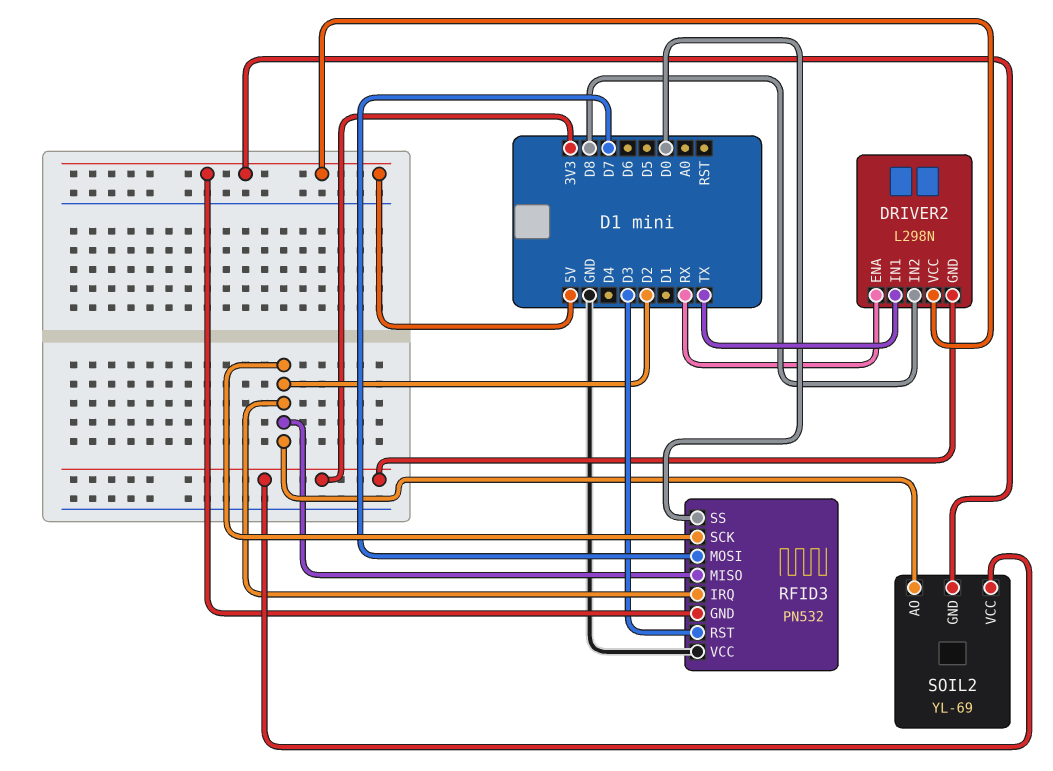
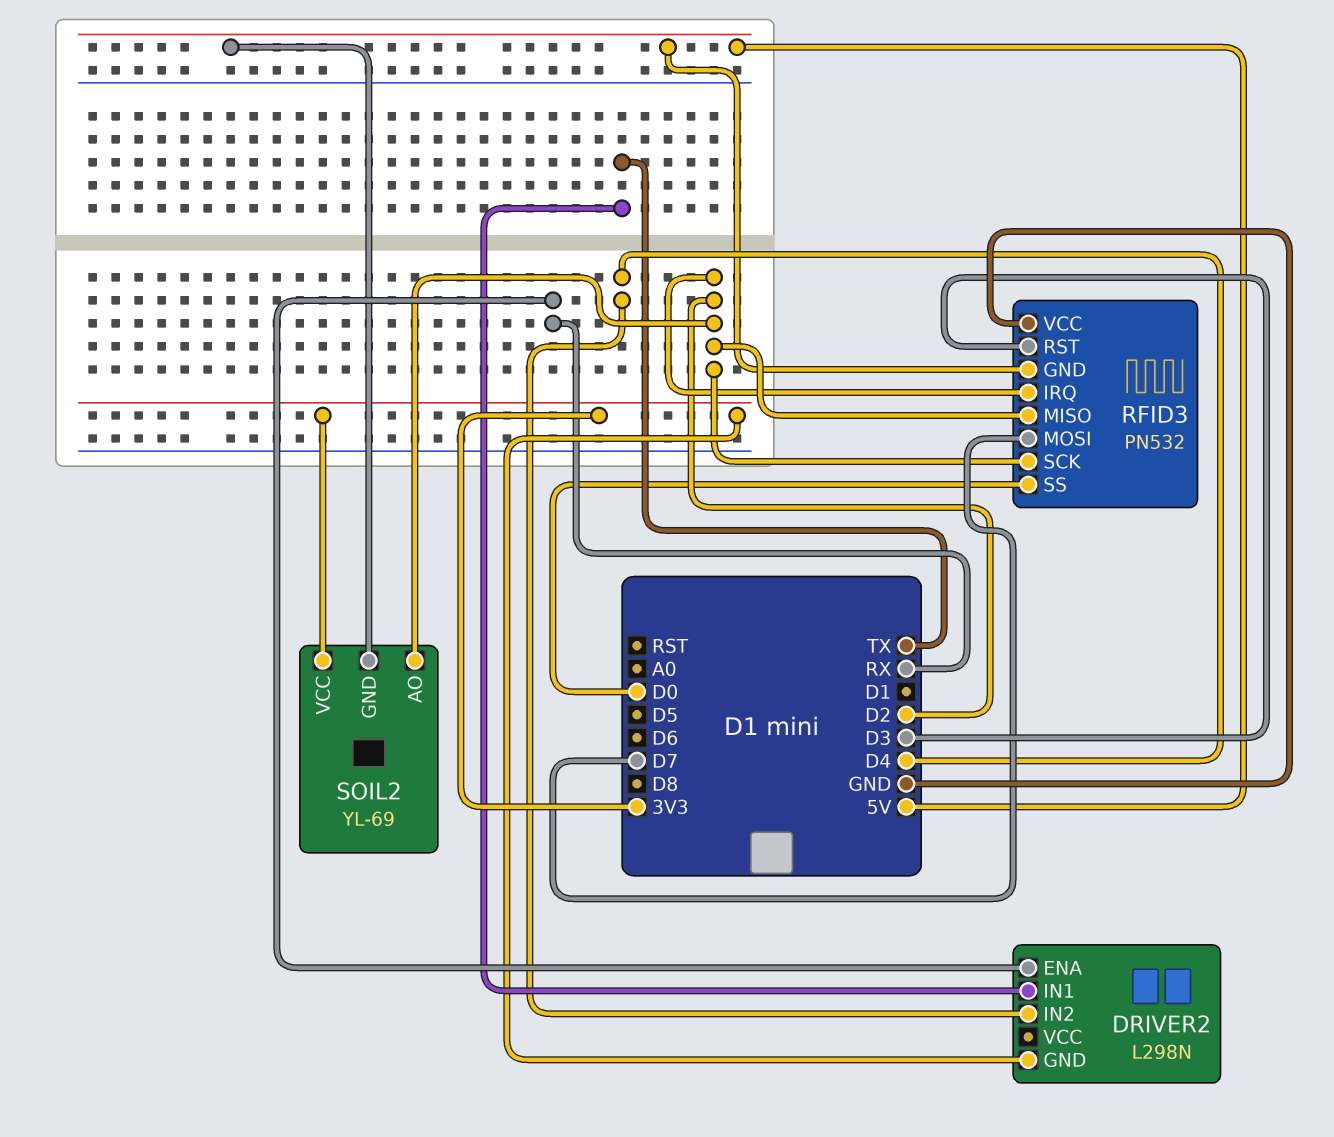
DRIVER2 pin IN2: D8 -> D4
DRIVER2 pin VCC: 5V -> none

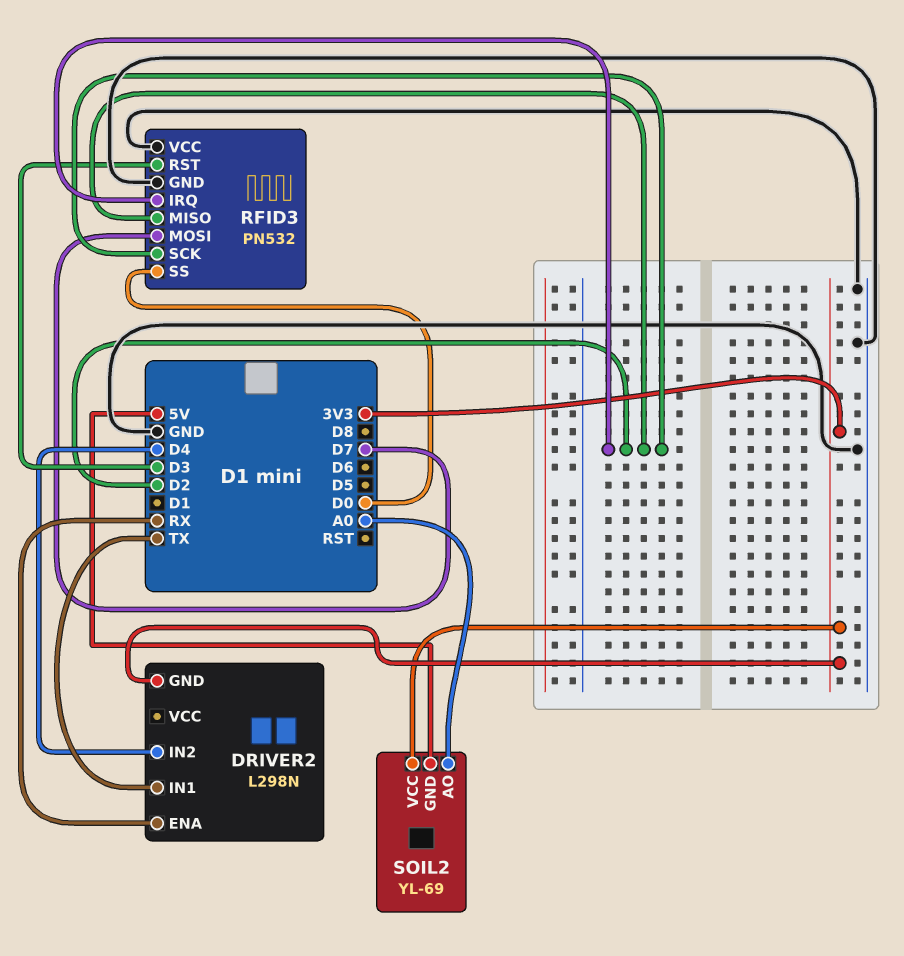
RFID3 pin GND: 5V -> GND
SOIL2 pin AO: D2 -> A0

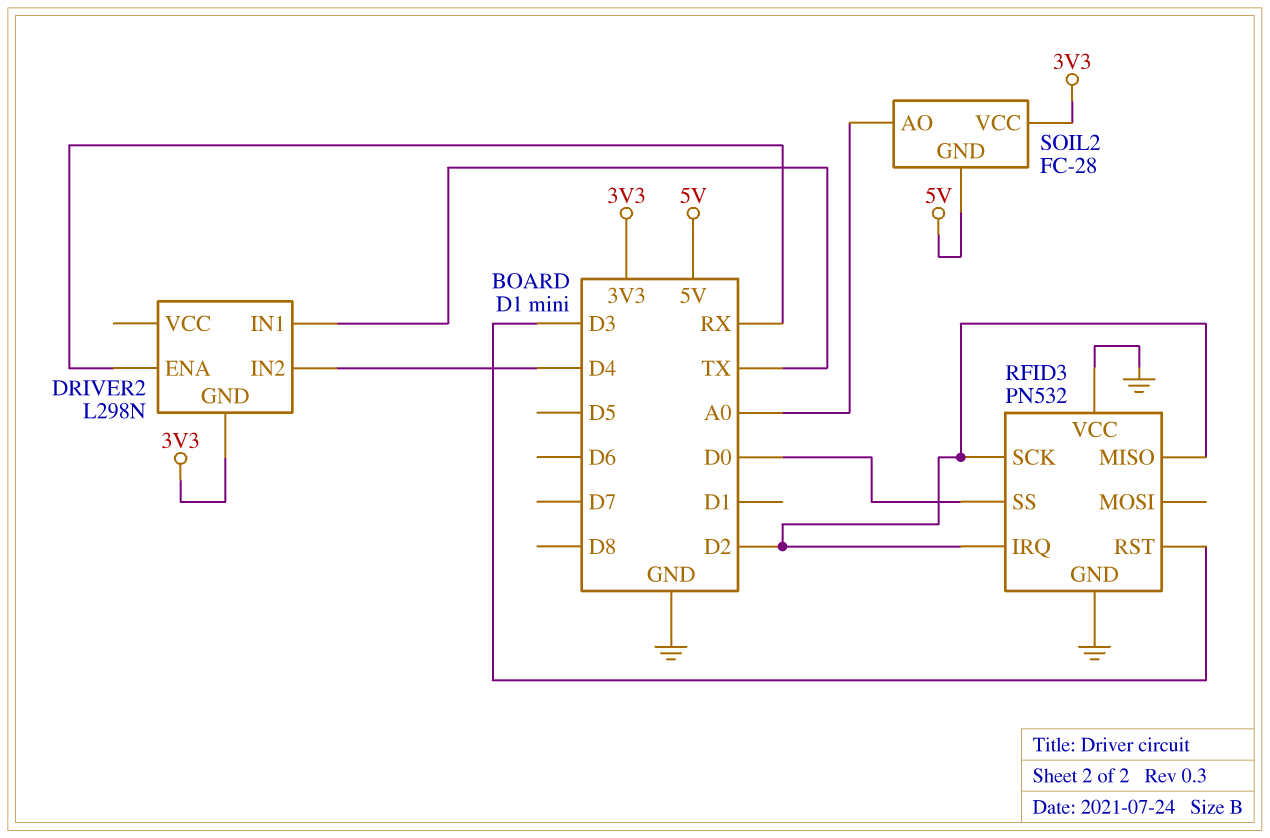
RFID3 pin MOSI: D7 -> none
SOIL2: YL-69 -> FC-28

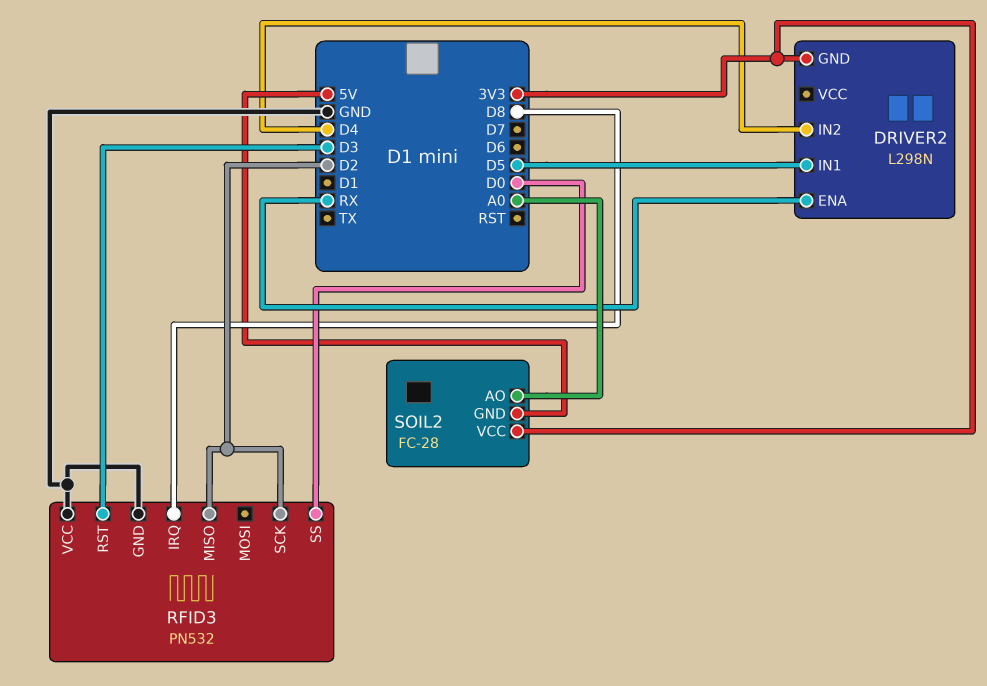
DRIVER2 pin IN1: TX -> D5
RFID3 pin IRQ: D2 -> D8

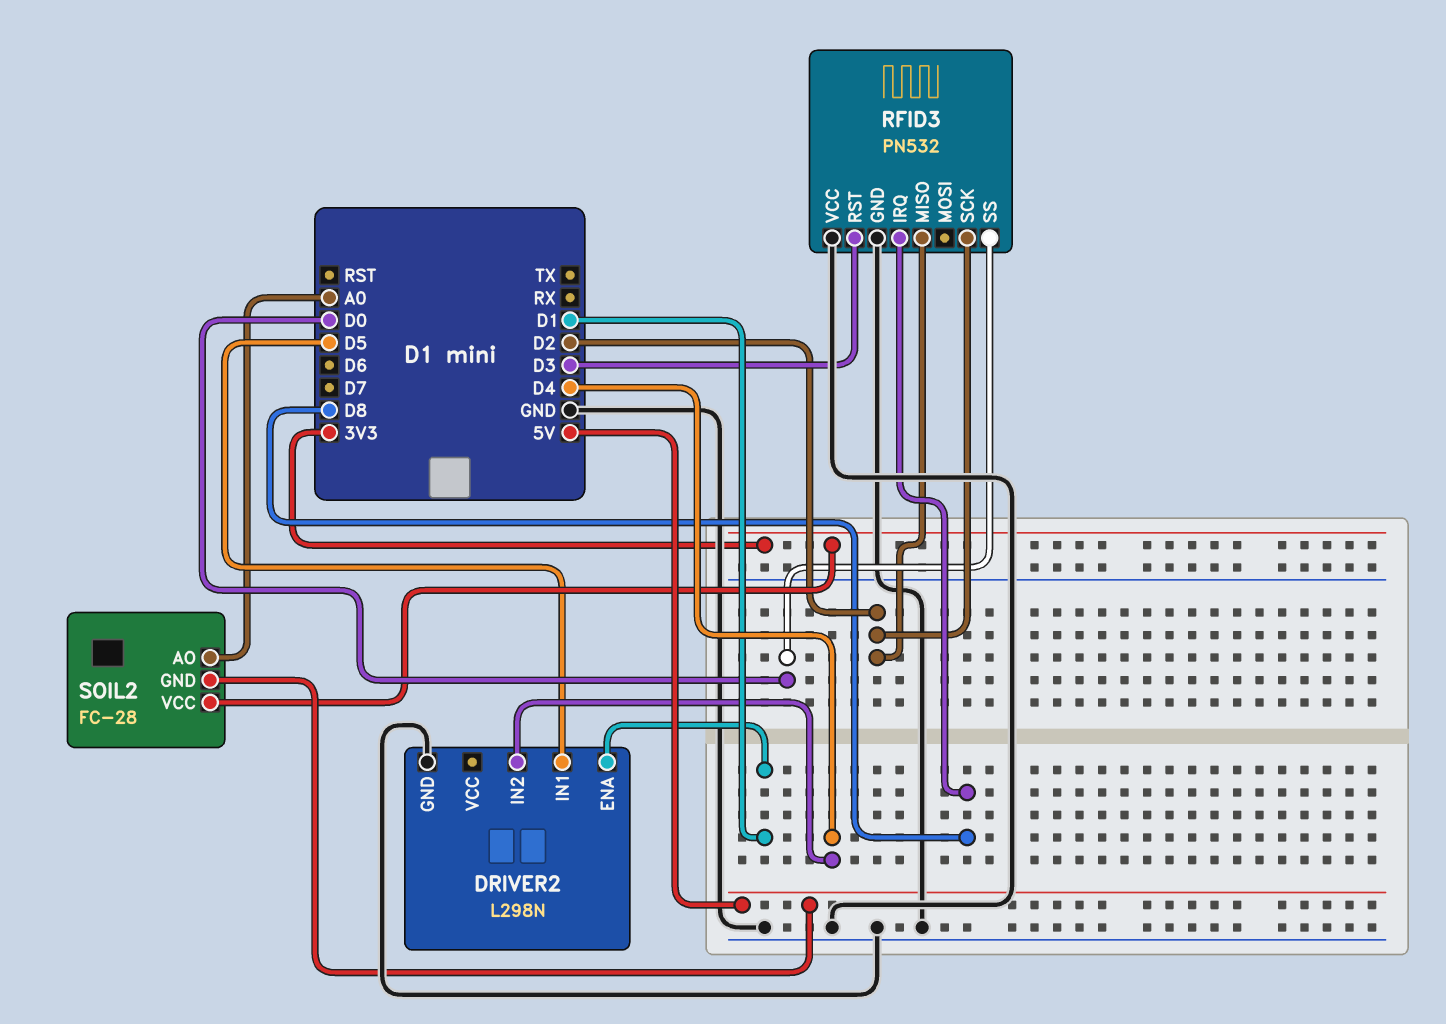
DRIVER2 pin ENA: RX -> D1
DRIVER2 pin GND: 3V3 -> GND

